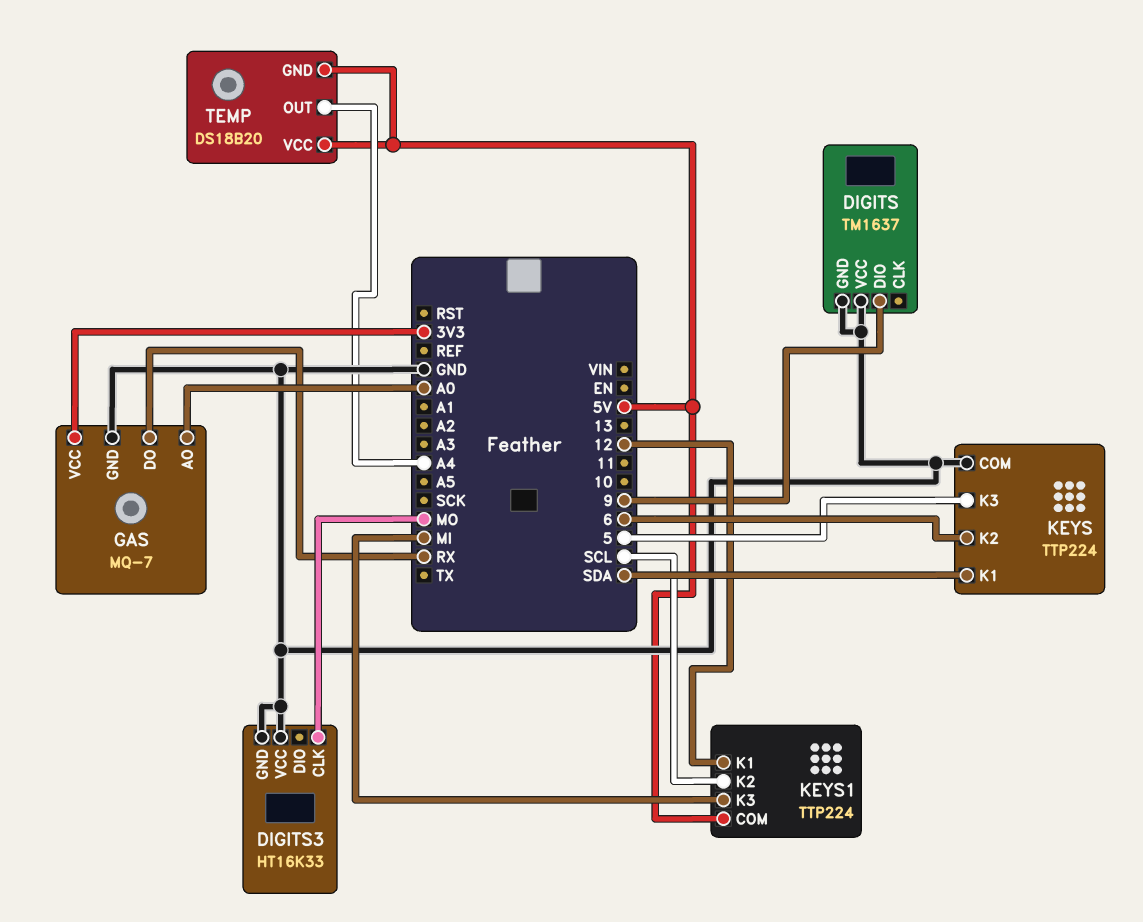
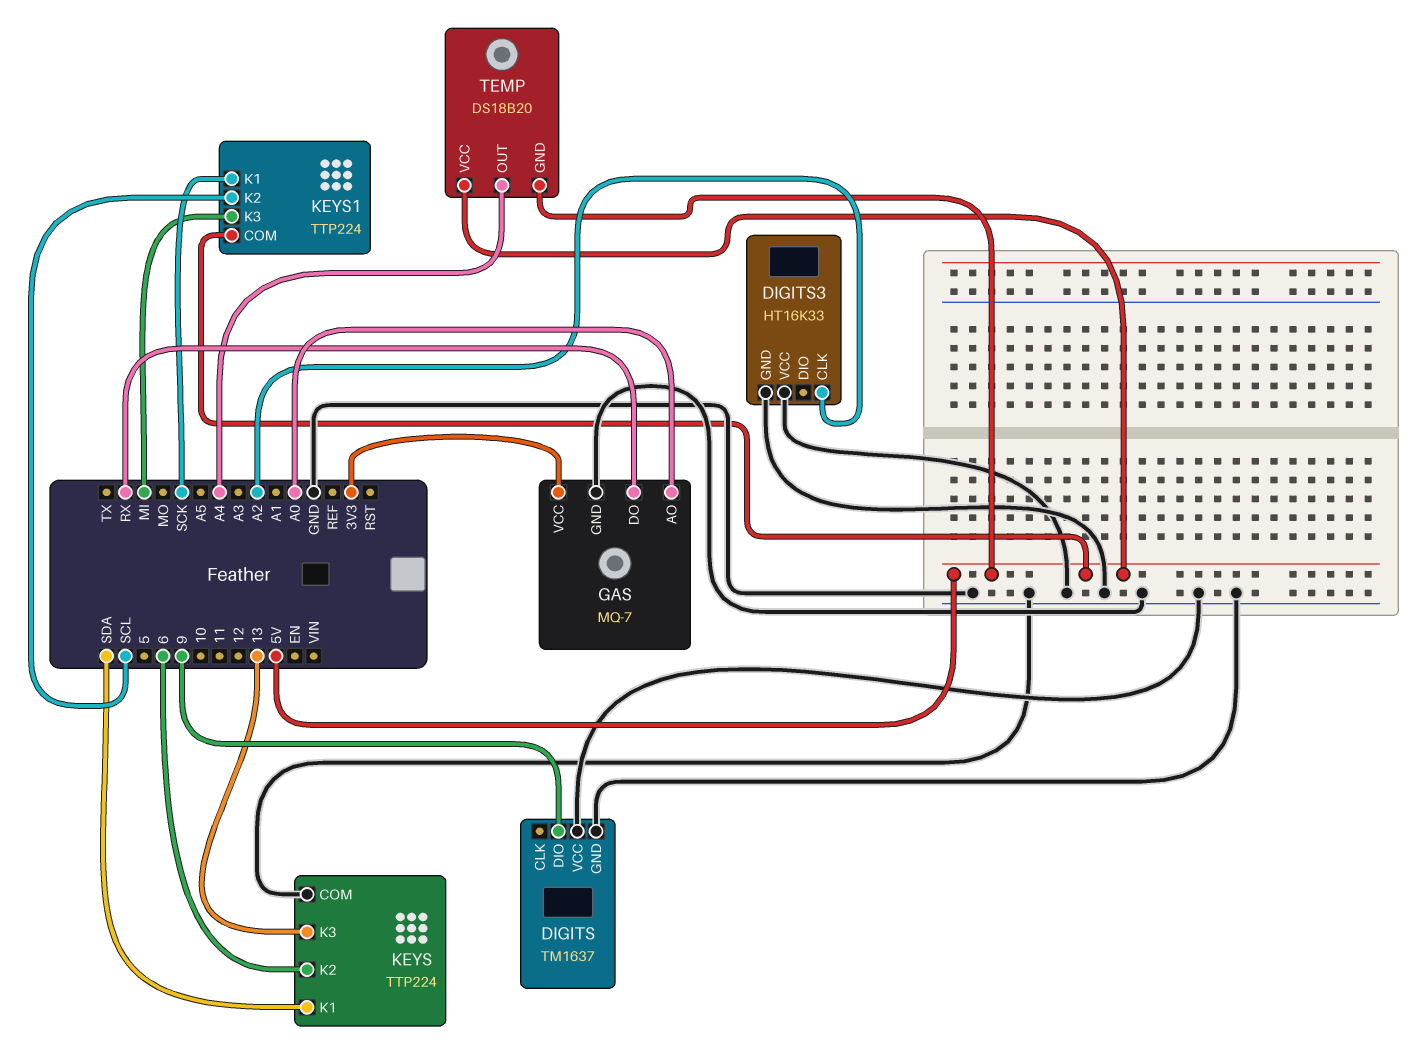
DIGITS3 pin CLK: MO -> A2
KEYS pin K3: 5 -> 13
KEYS1 pin K1: 12 -> SCK

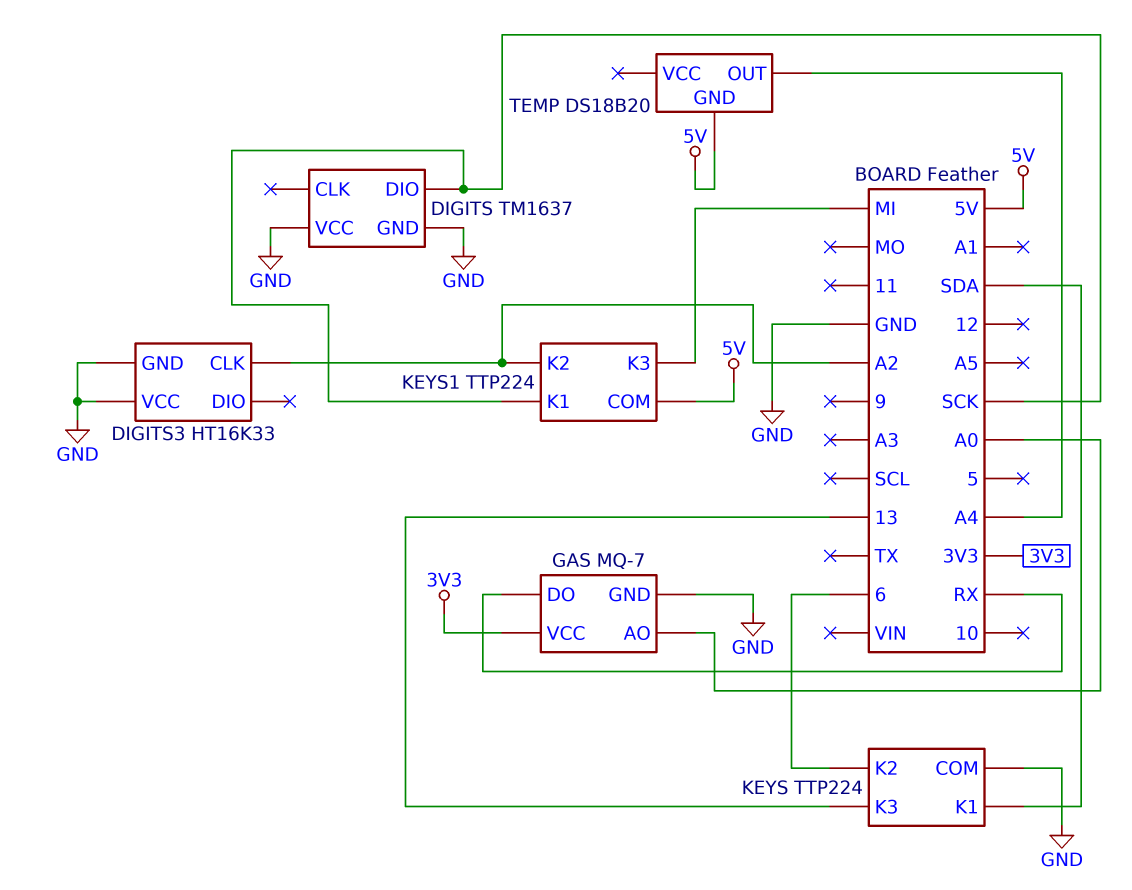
DIGITS pin DIO: 9 -> SCK
KEYS1 pin K2: SCL -> A2
TEMP pin VCC: 5V -> none

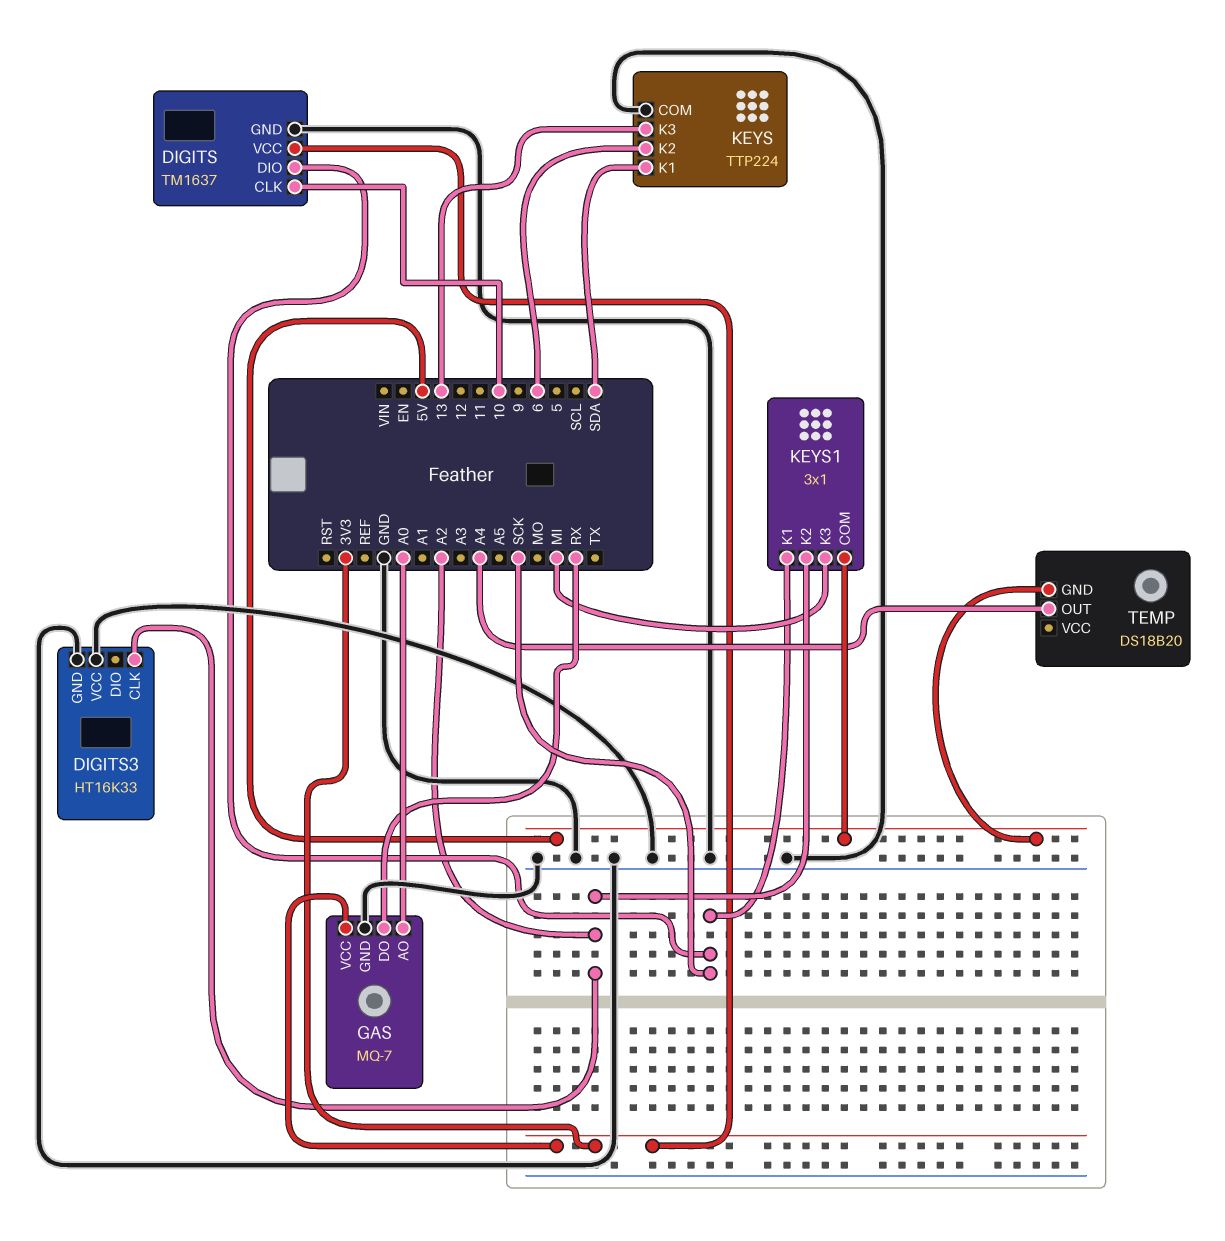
DIGITS pin CLK: none -> 10
DIGITS pin VCC: GND -> 3V3
KEYS1: TTP224 -> 3x1

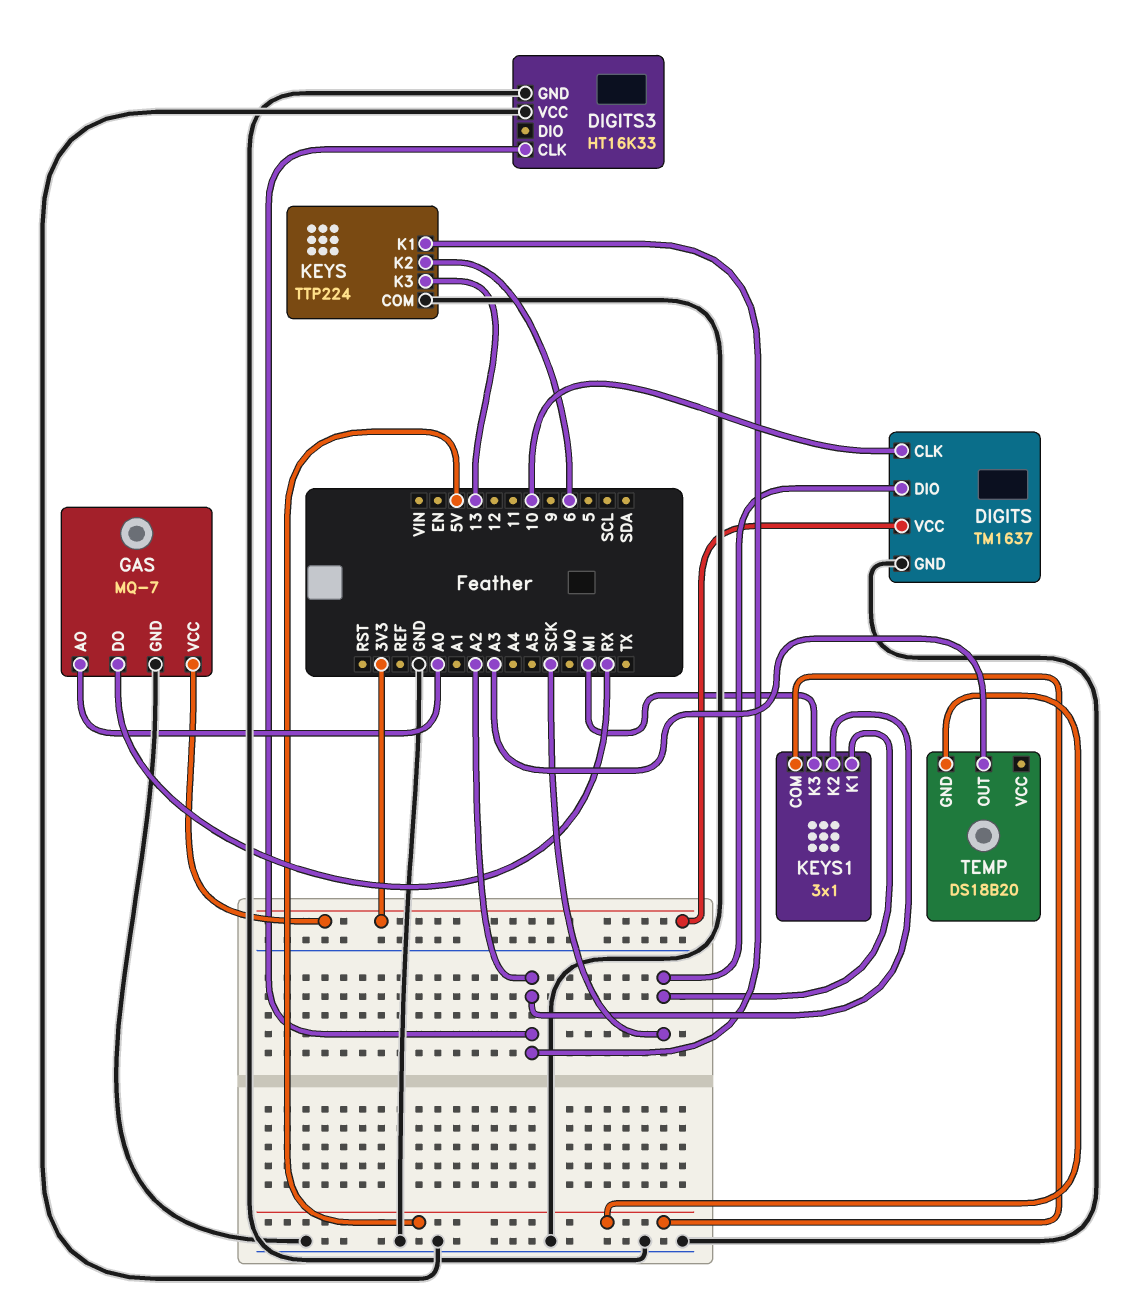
KEYS pin K1: SDA -> A2
TEMP pin OUT: A4 -> A3

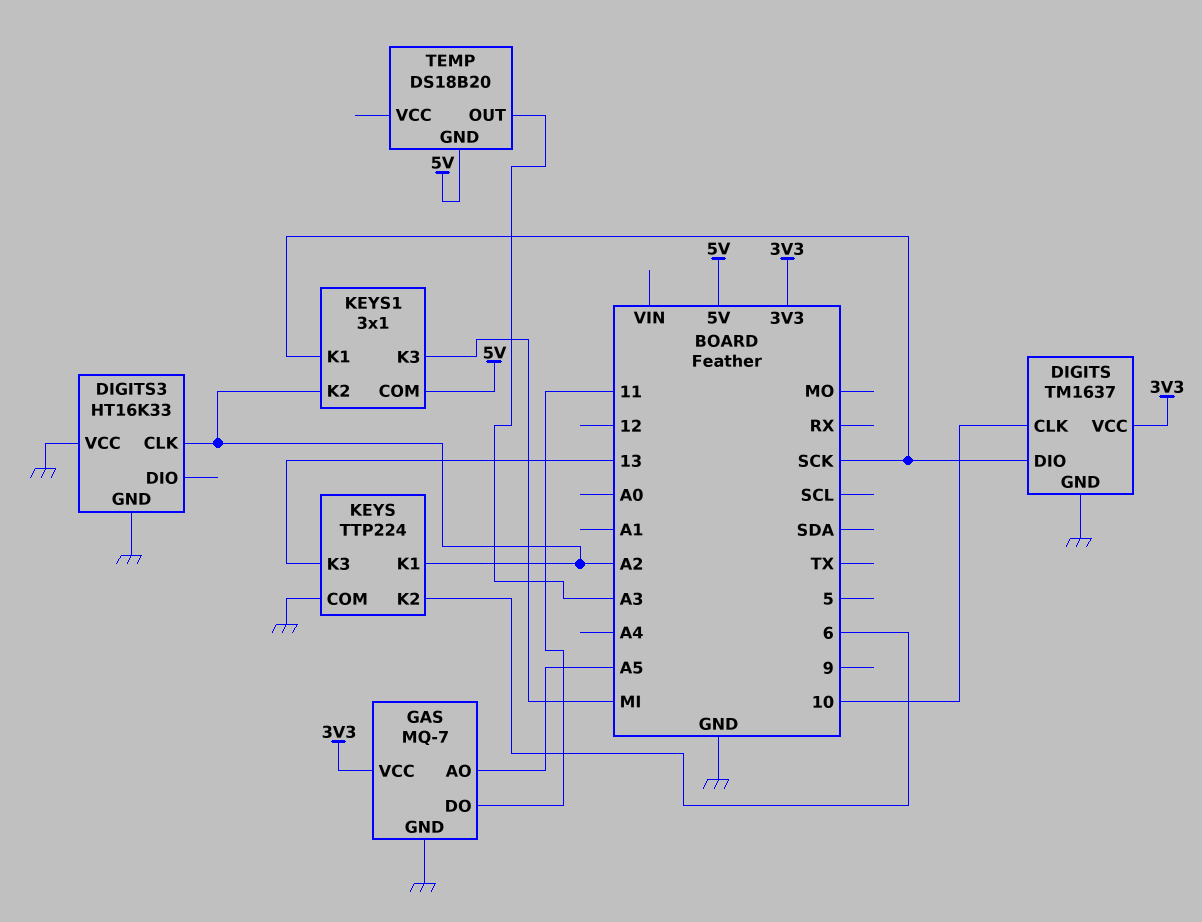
GAS pin AO: A0 -> A5
GAS pin DO: RX -> 11

